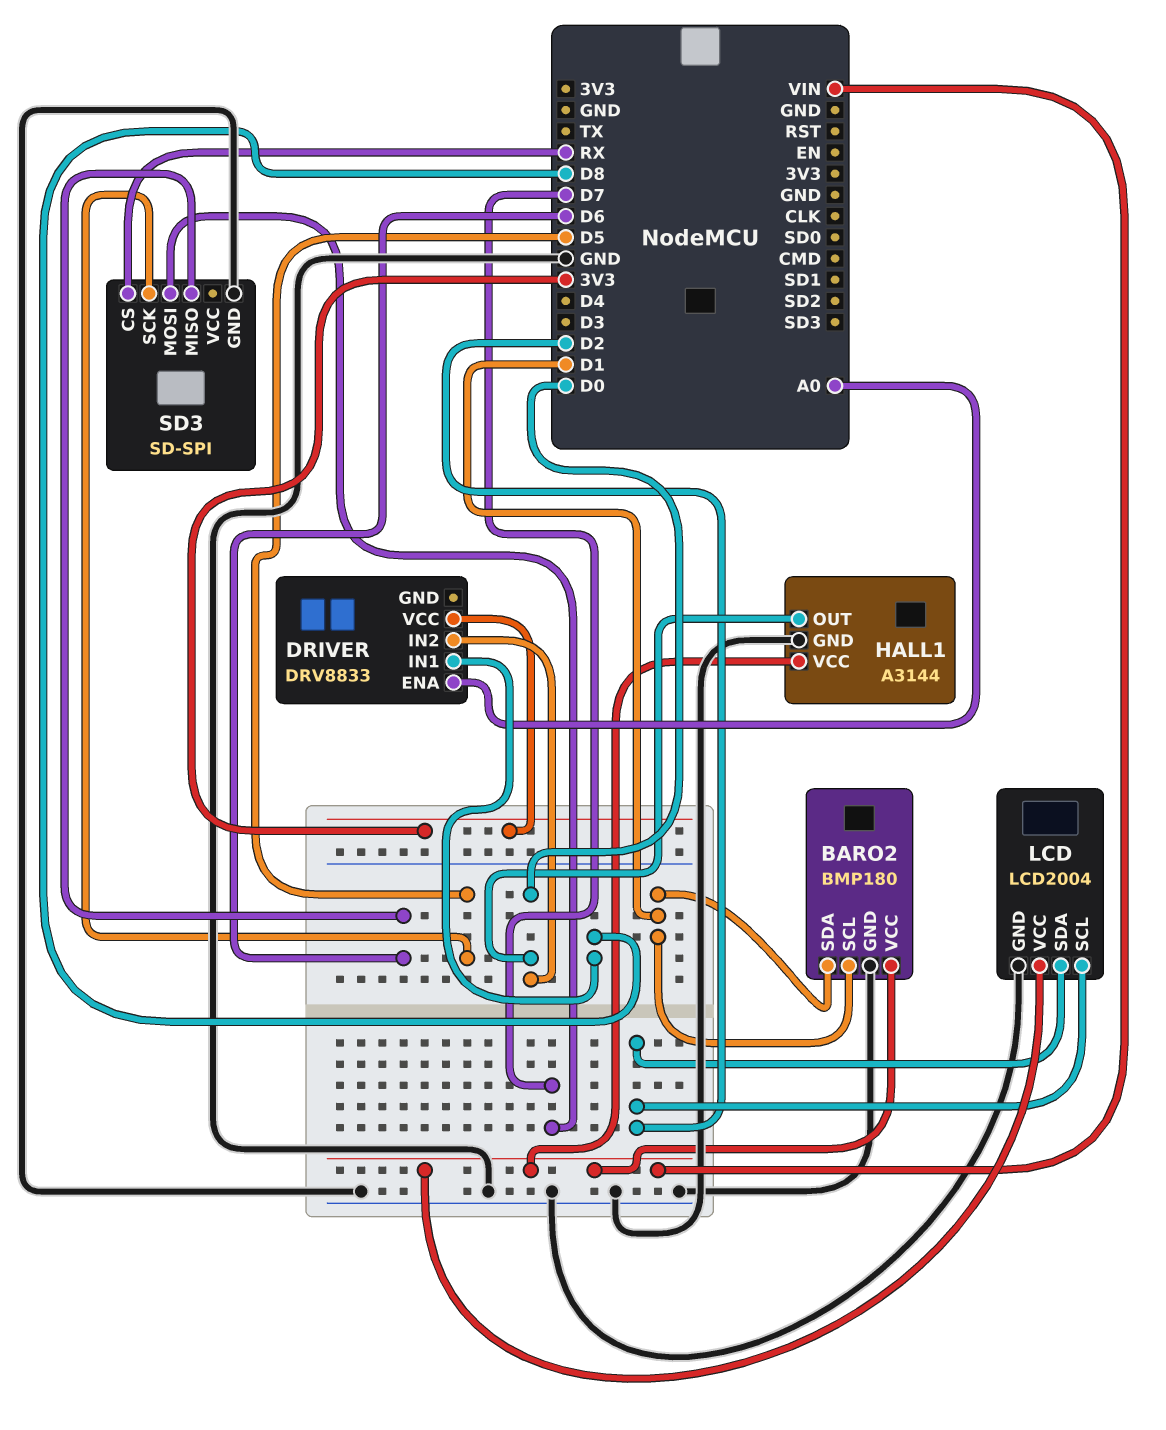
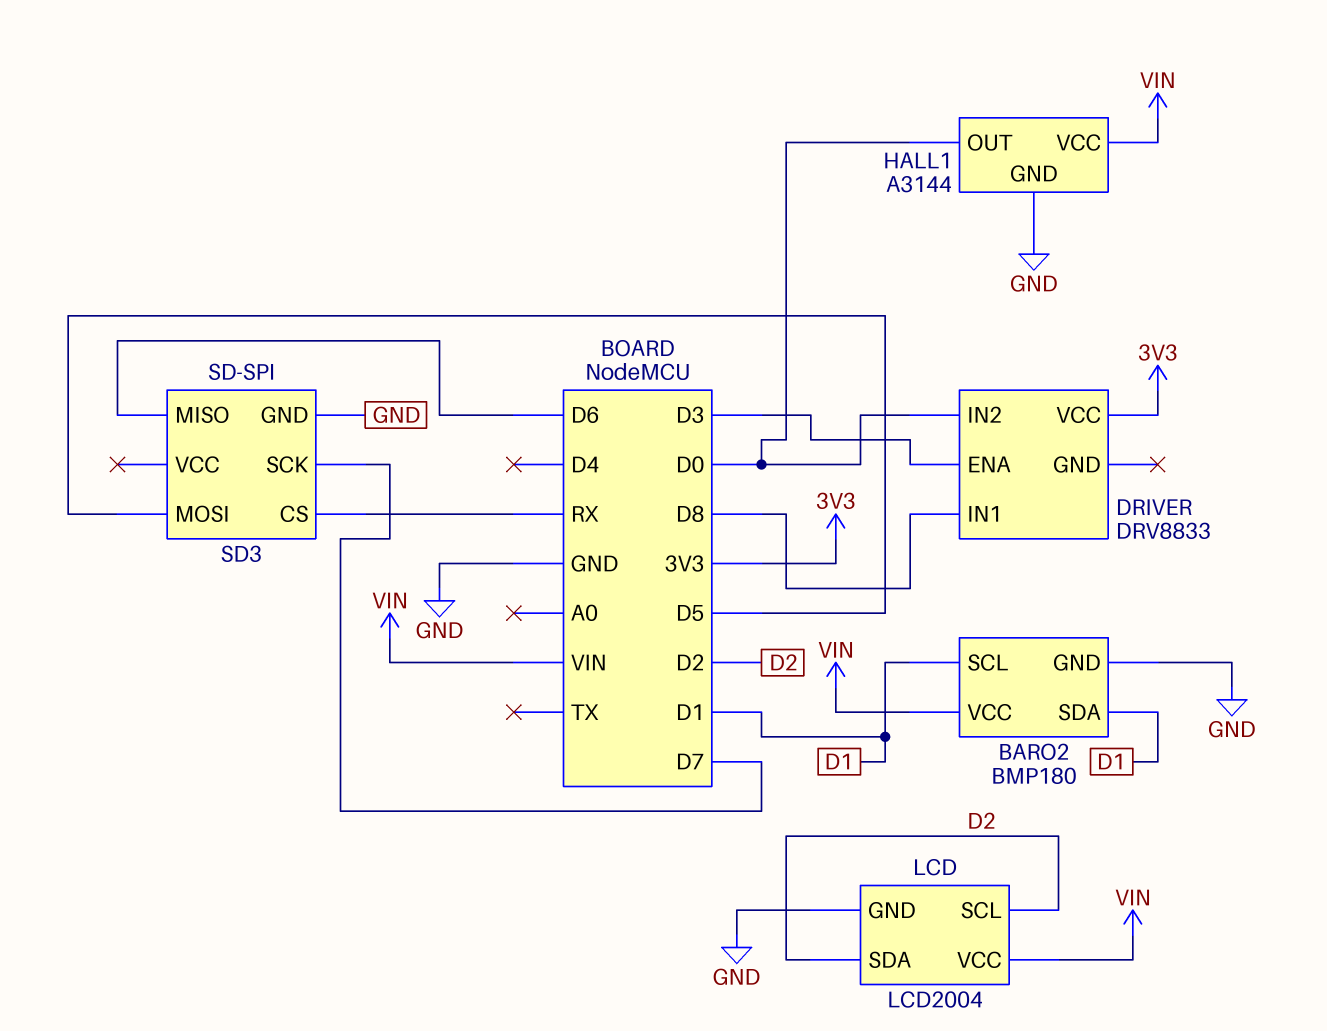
DRIVER pin ENA: A0 -> D3
SD3 pin MOSI: D7 -> D5
SD3 pin SCK: D5 -> D7

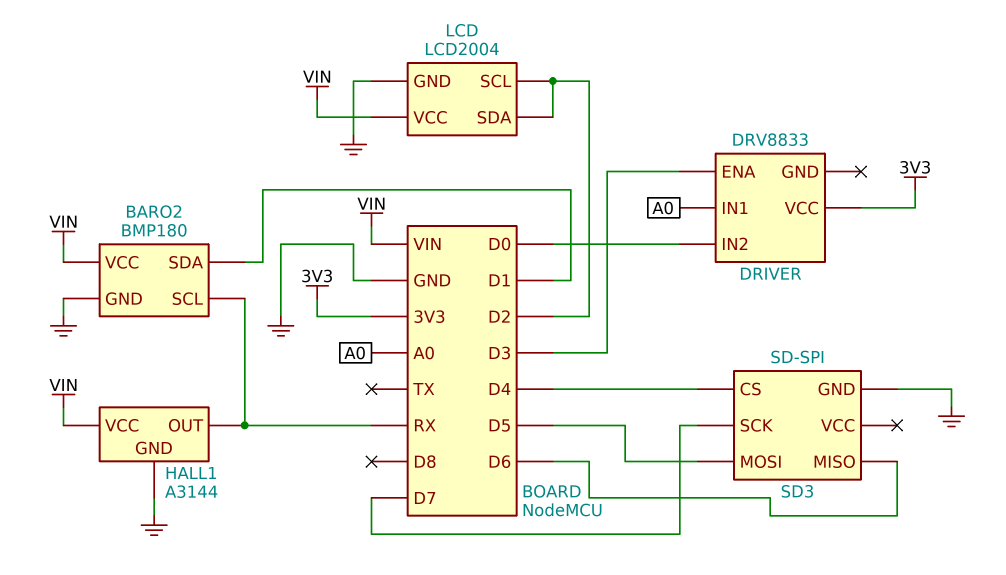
BARO2 pin SCL: D1 -> RX
DRIVER pin IN1: D8 -> A0
HALL1 pin OUT: D0 -> RX
SD3 pin CS: RX -> D4

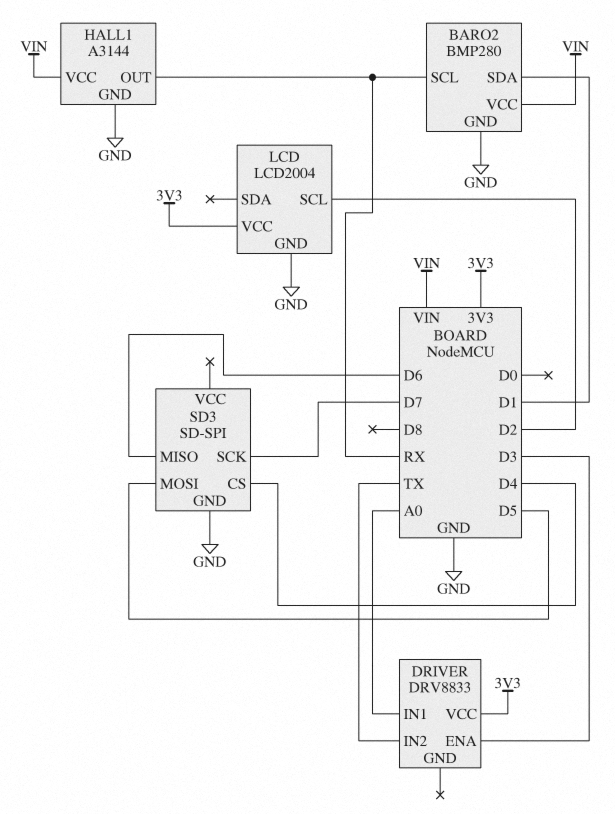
BARO2: BMP180 -> BMP280
DRIVER pin IN2: D0 -> TX
LCD pin SDA: D2 -> none
LCD pin VCC: VIN -> 3V3

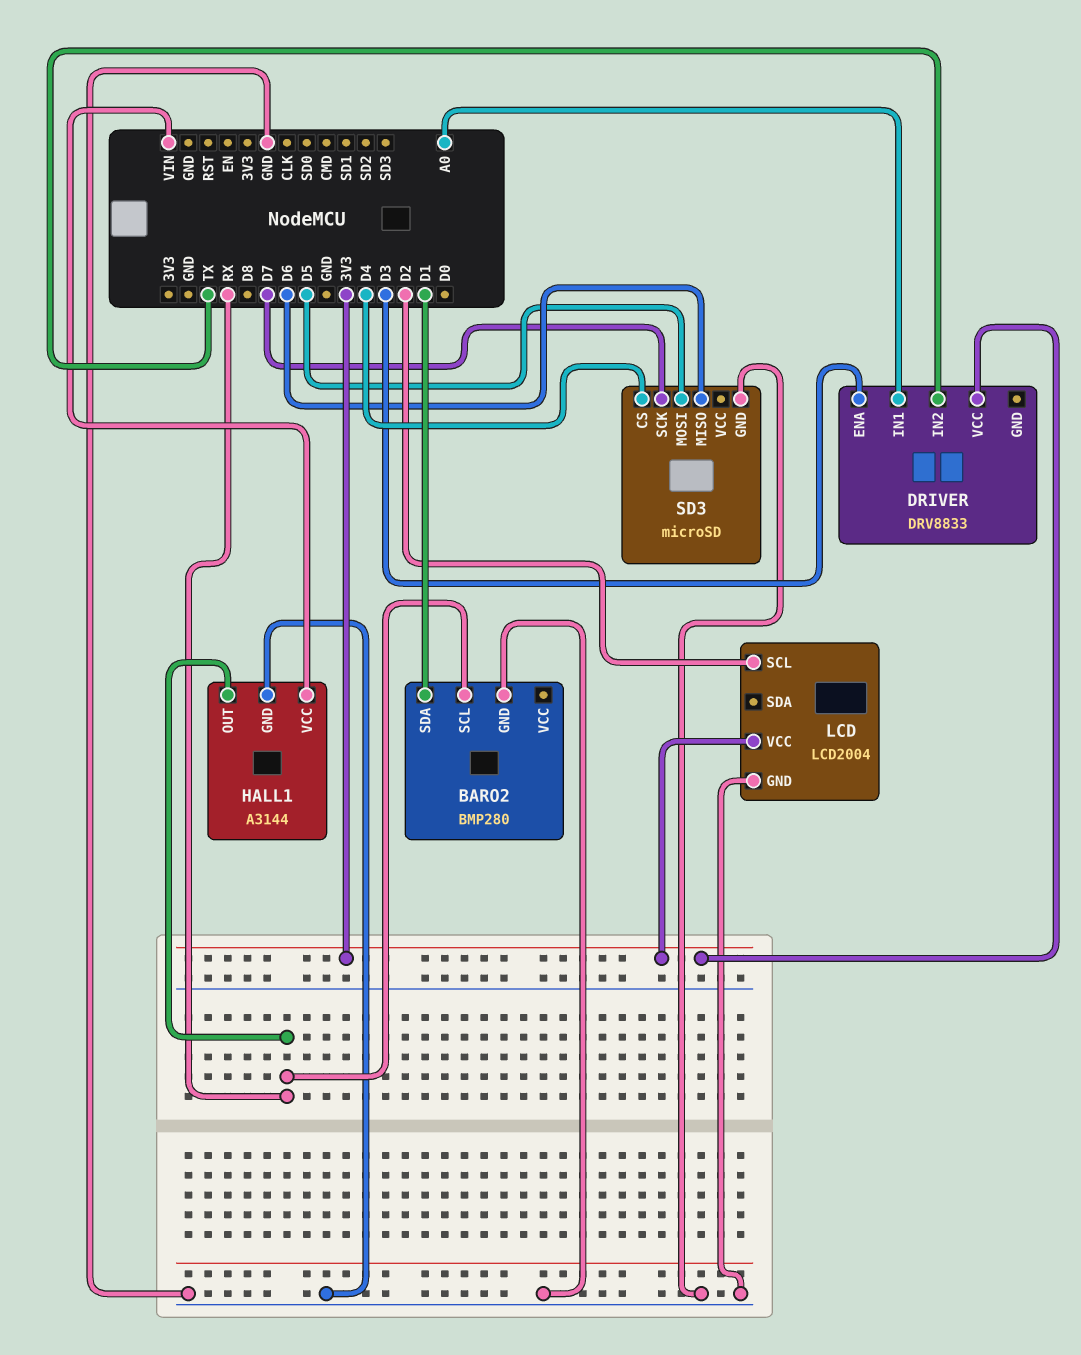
BARO2 pin VCC: VIN -> none
SD3: SD-SPI -> microSD

